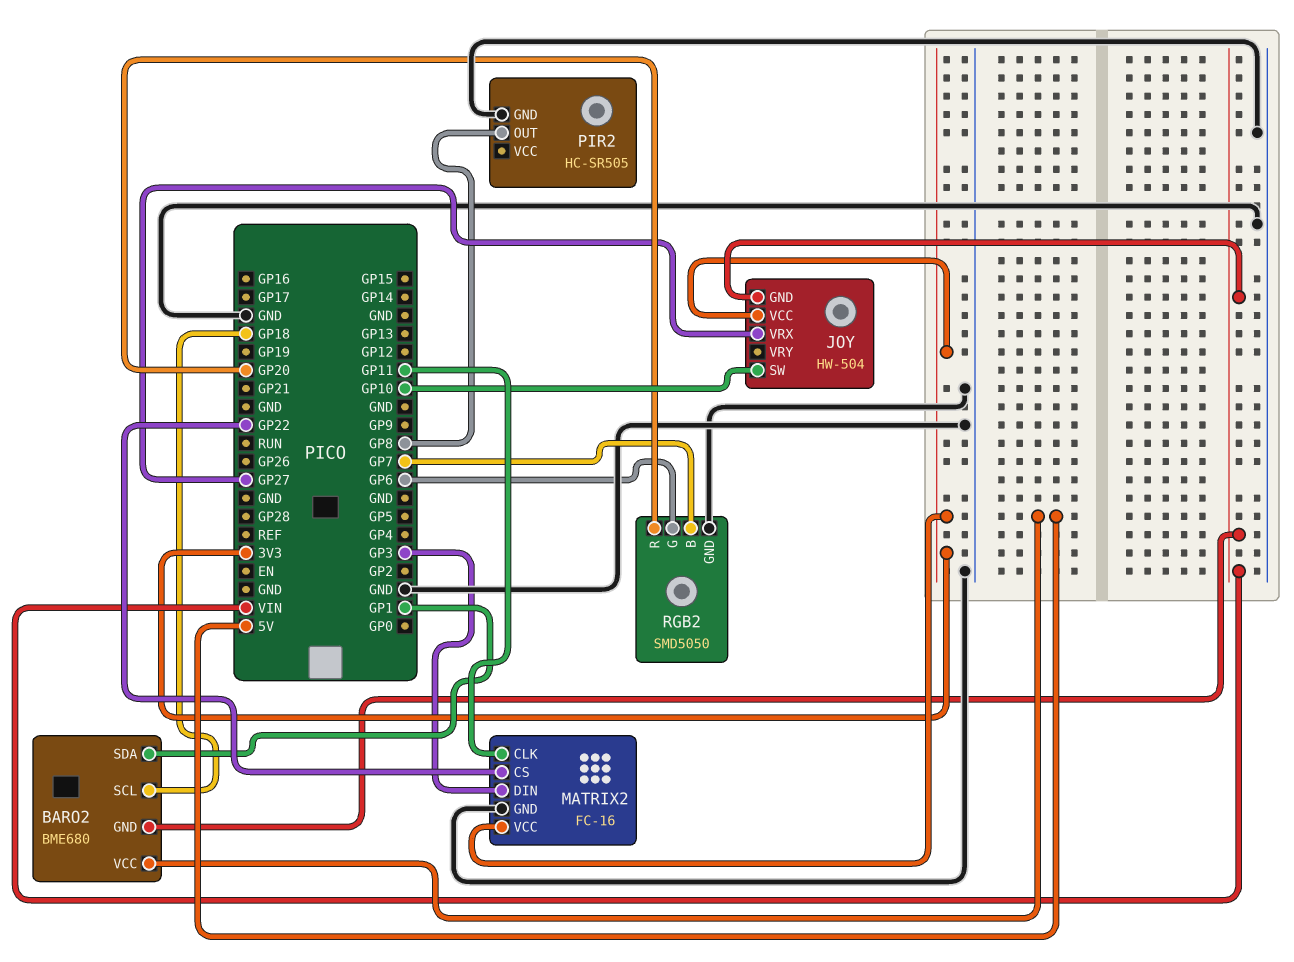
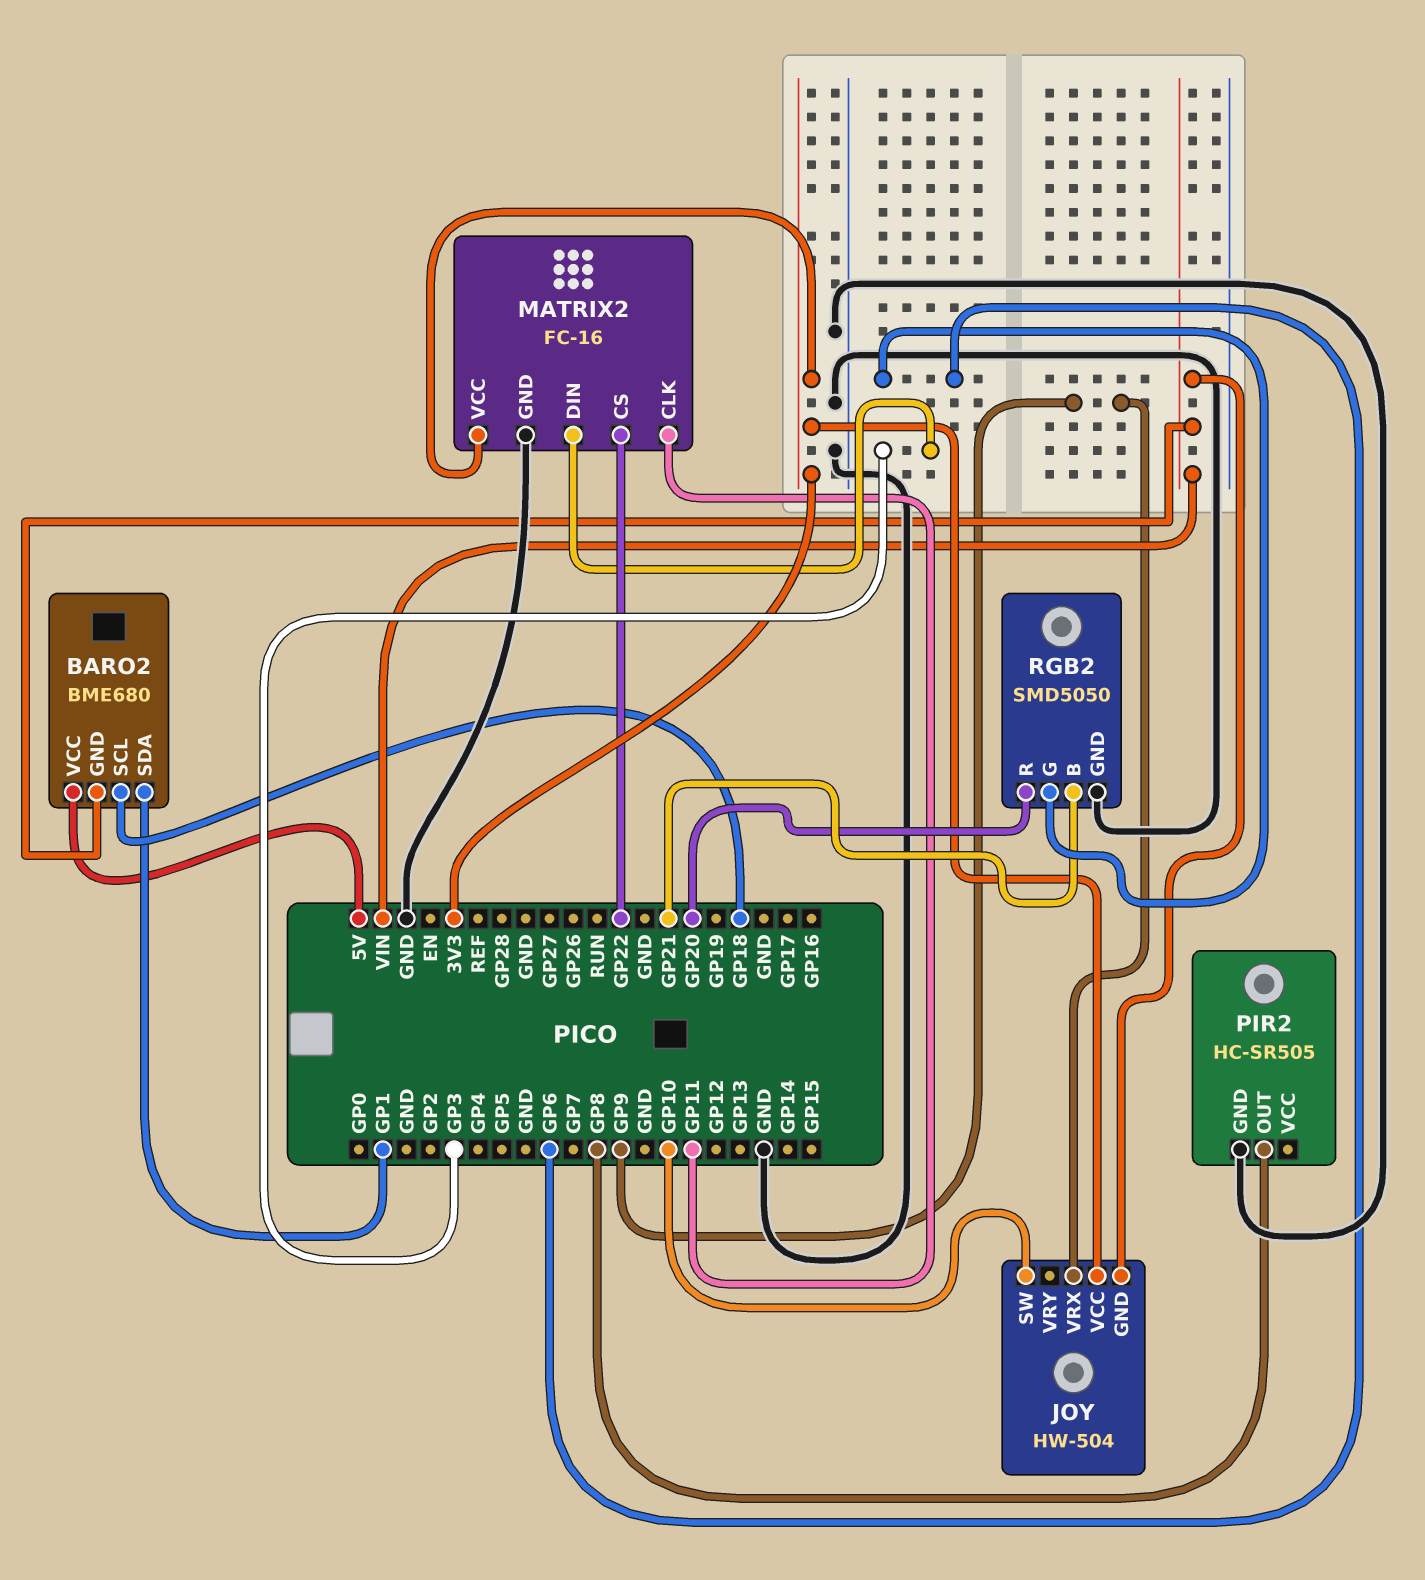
JOY pin VRX: GP27 -> GP9
RGB2 pin B: GP7 -> GP21

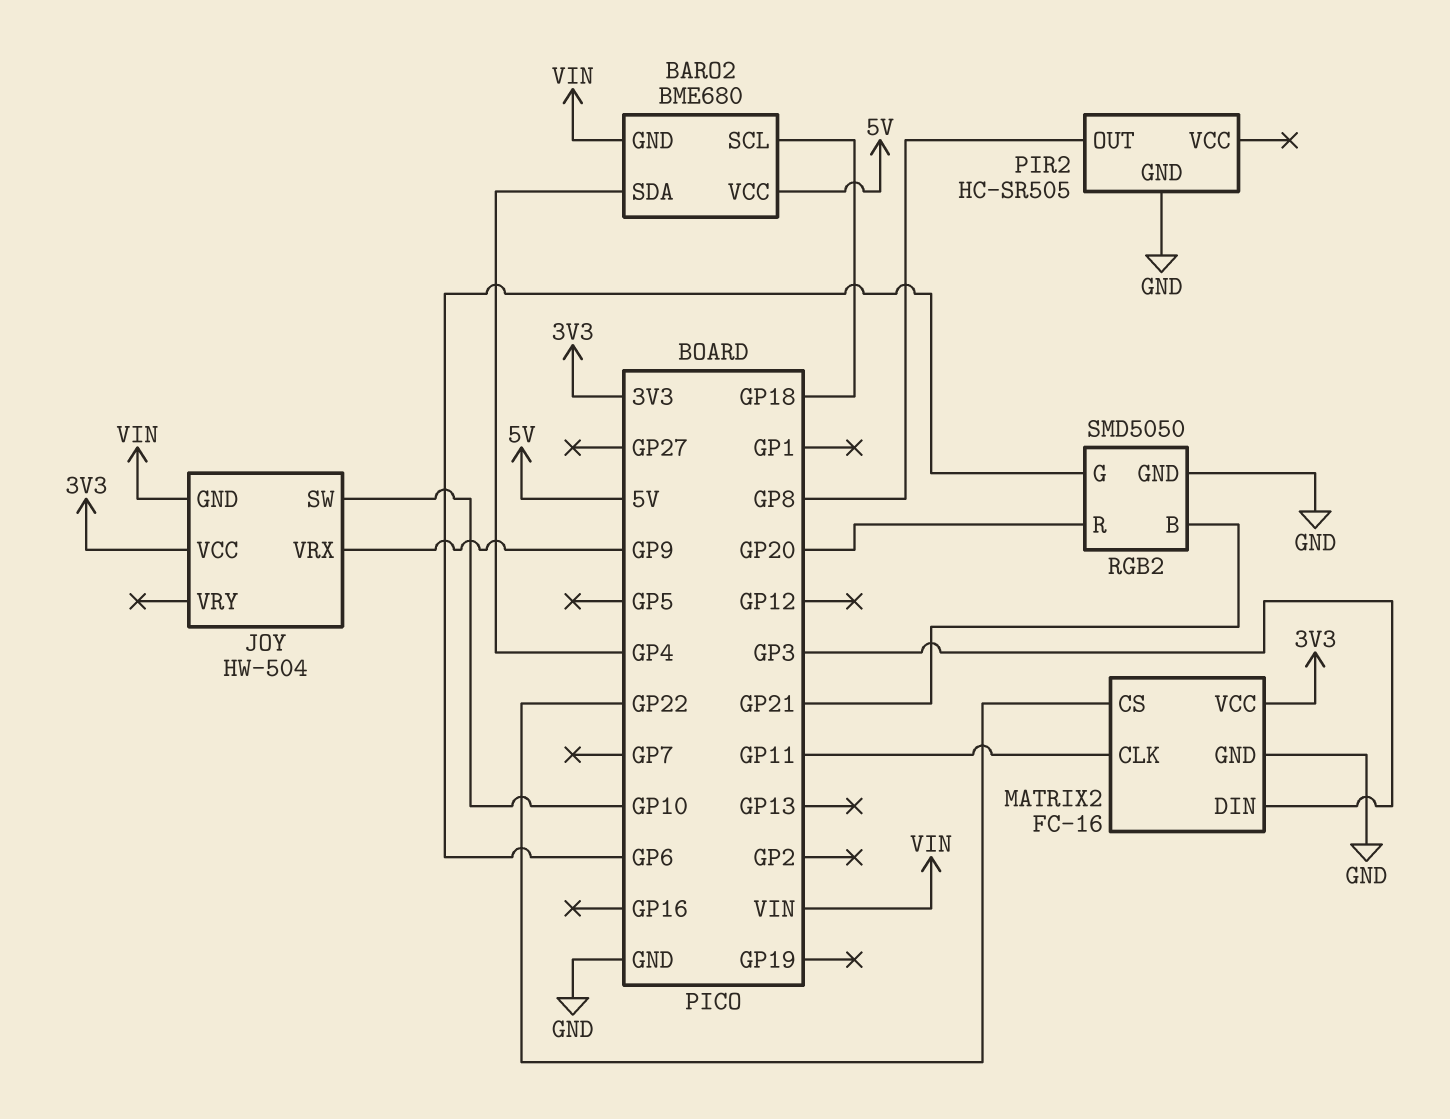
BARO2 pin SDA: GP1 -> GP4

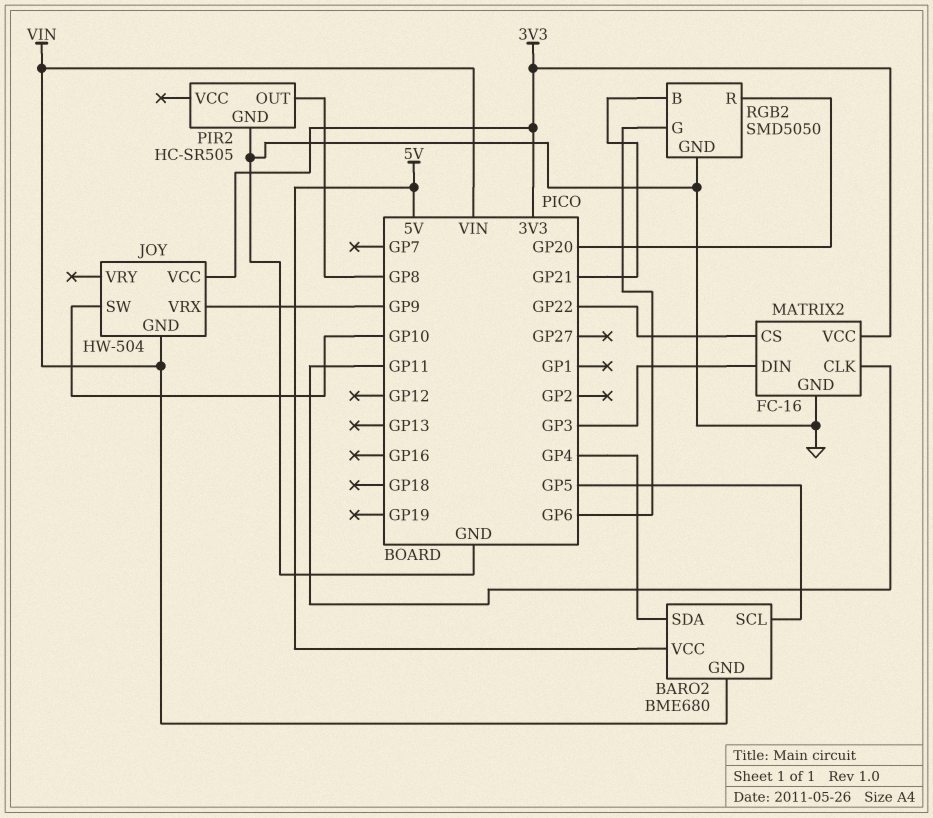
BARO2 pin SCL: GP18 -> GP5

